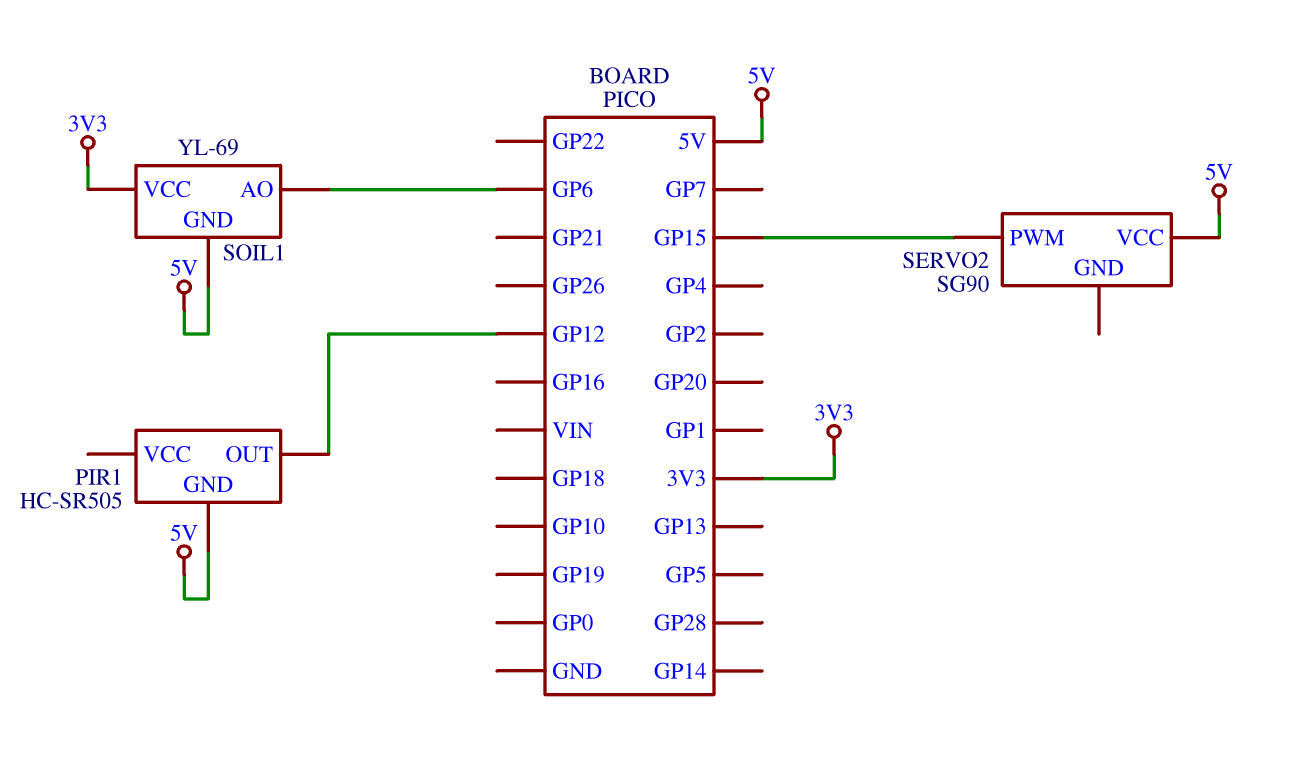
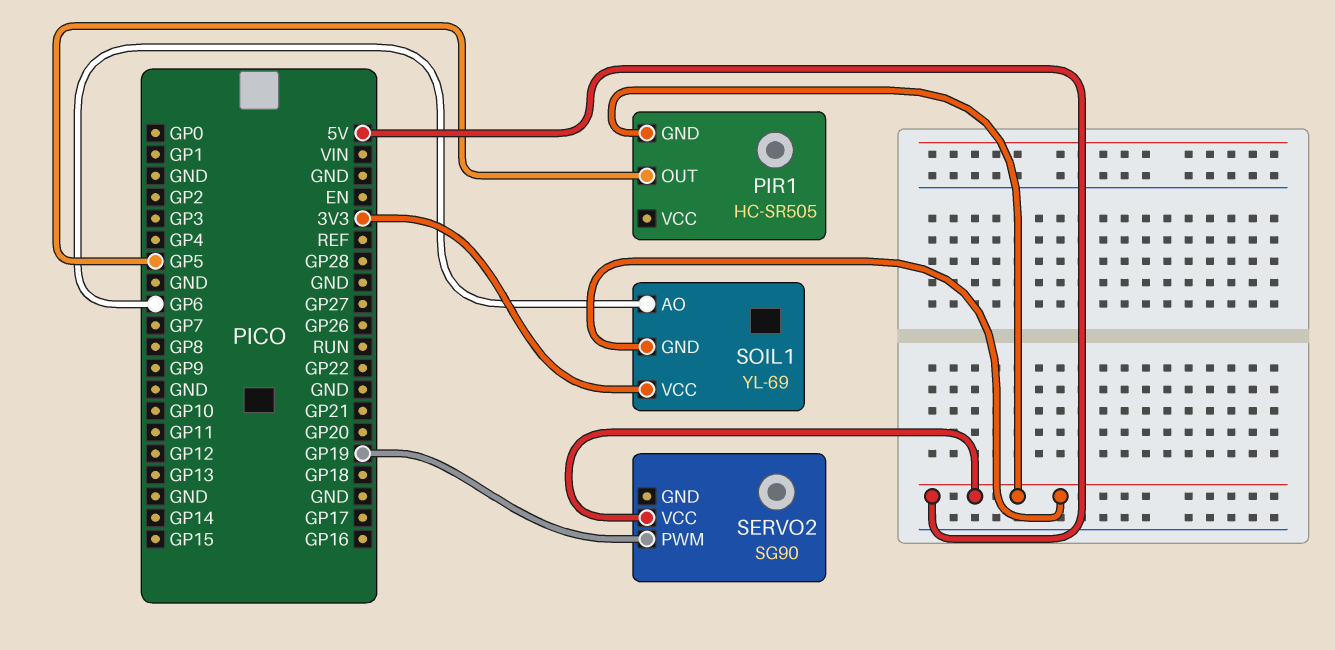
PIR1 pin OUT: GP12 -> GP5
SERVO2 pin PWM: GP15 -> GP19

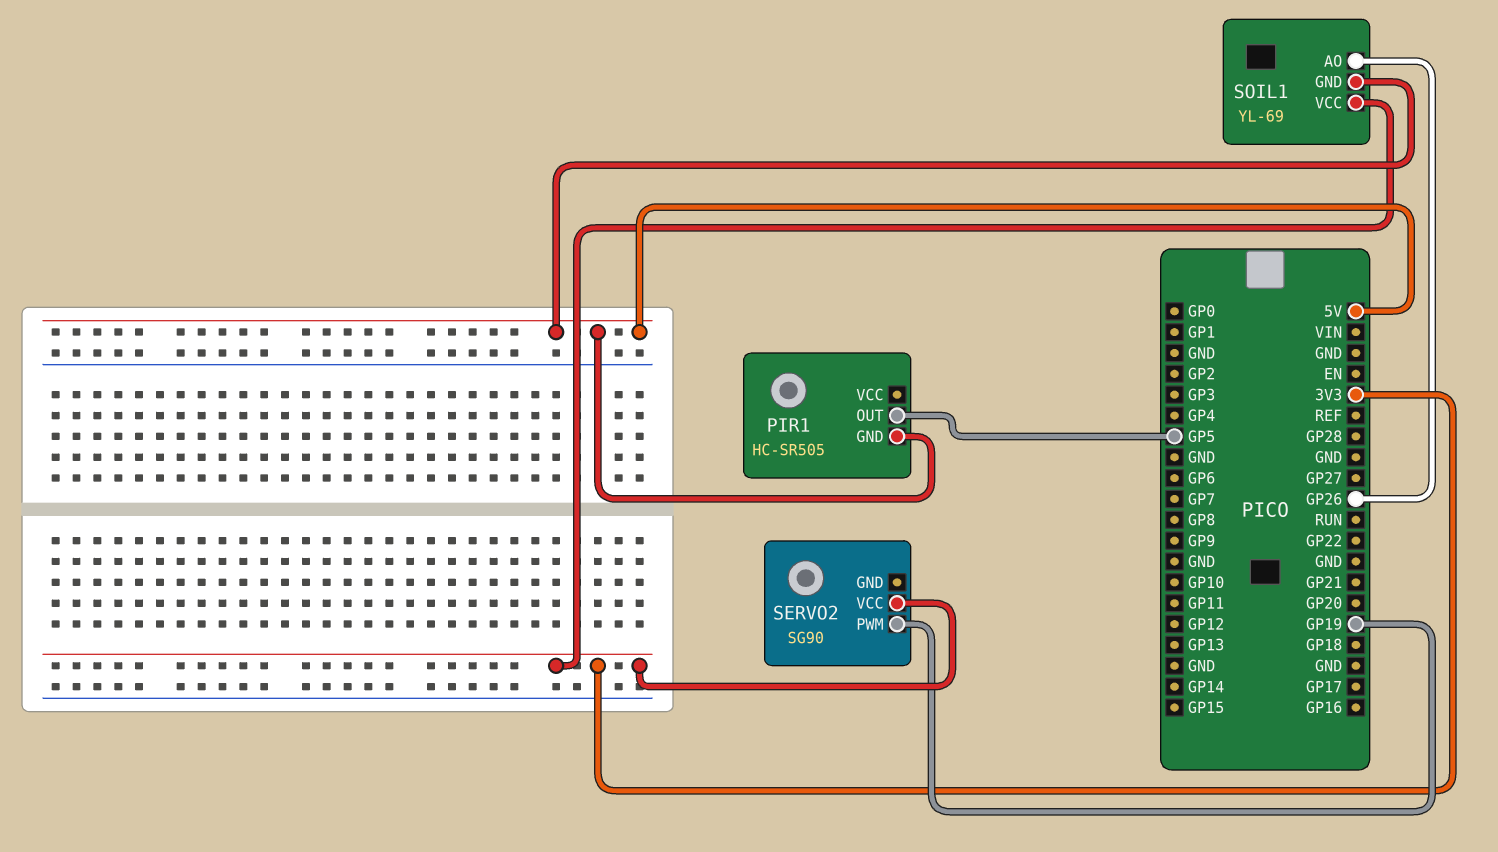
SERVO2 pin VCC: 5V -> 3V3
SOIL1 pin AO: GP6 -> GP26

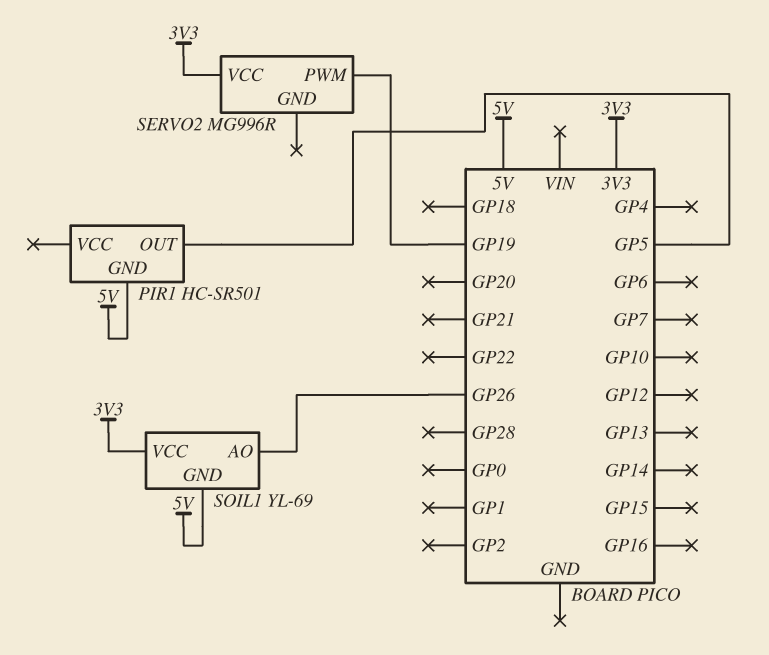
PIR1: HC-SR505 -> HC-SR501
SERVO2: SG90 -> MG996R

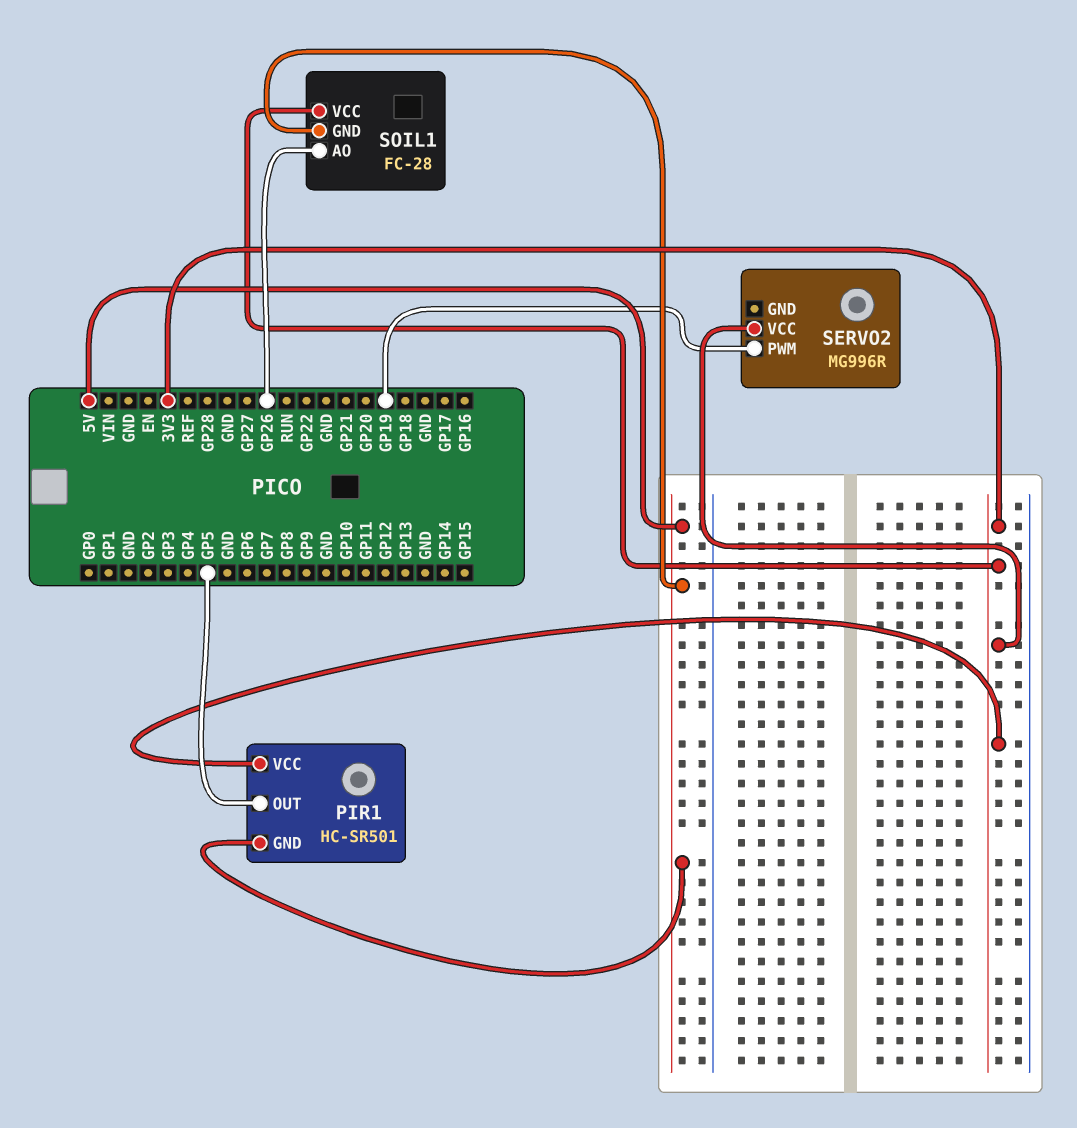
PIR1 pin VCC: none -> 3V3
SOIL1: YL-69 -> FC-28

